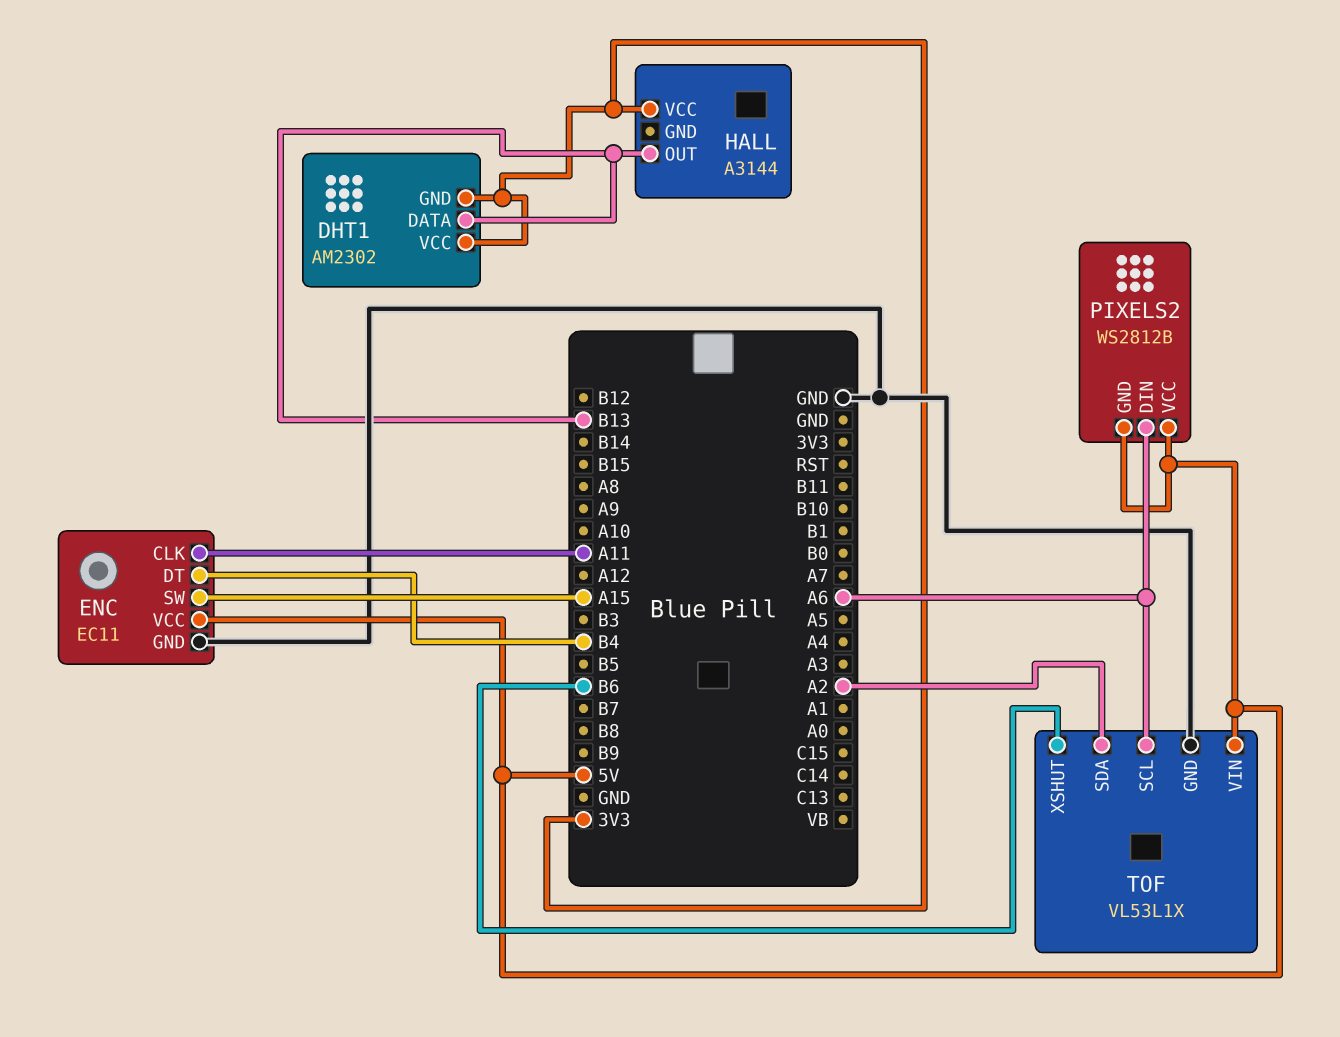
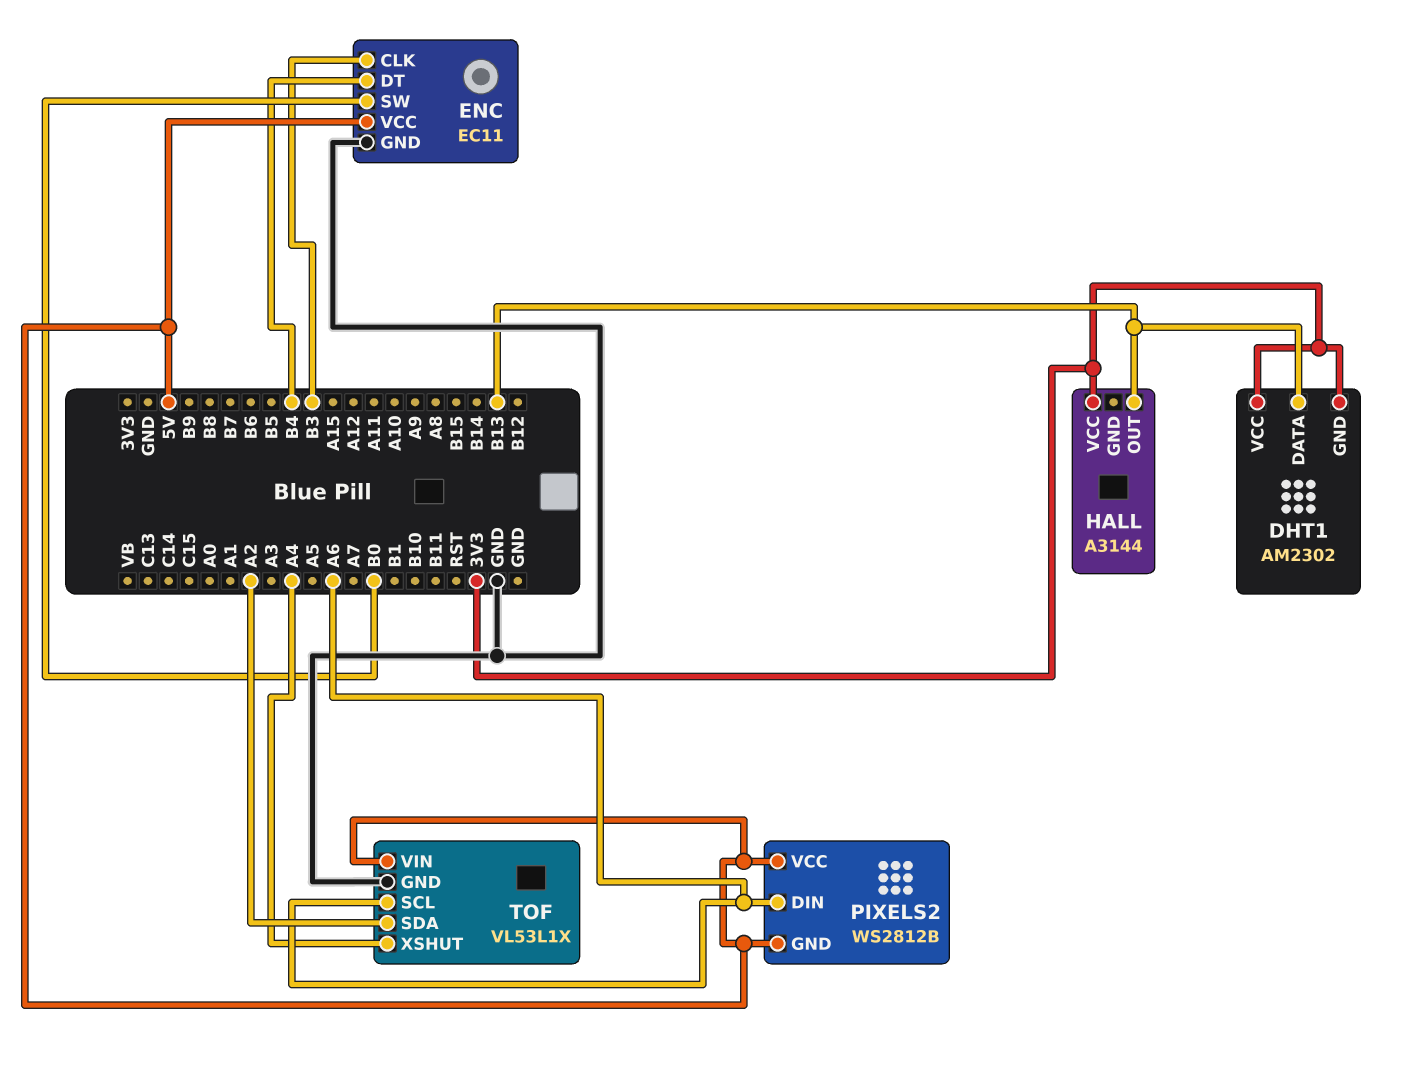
ENC pin CLK: A11 -> B3
ENC pin SW: A15 -> B0
TOF pin XSHUT: B6 -> A4

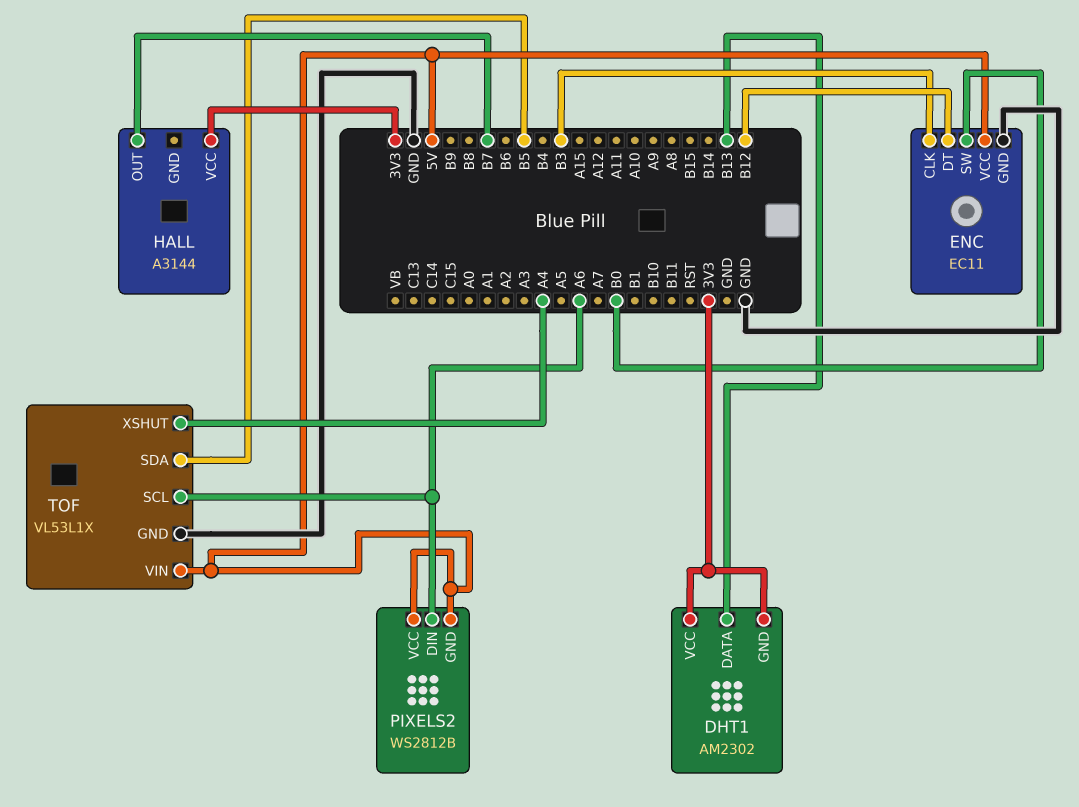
ENC pin DT: B4 -> B12
HALL pin OUT: B13 -> B7
TOF pin SDA: A2 -> B5

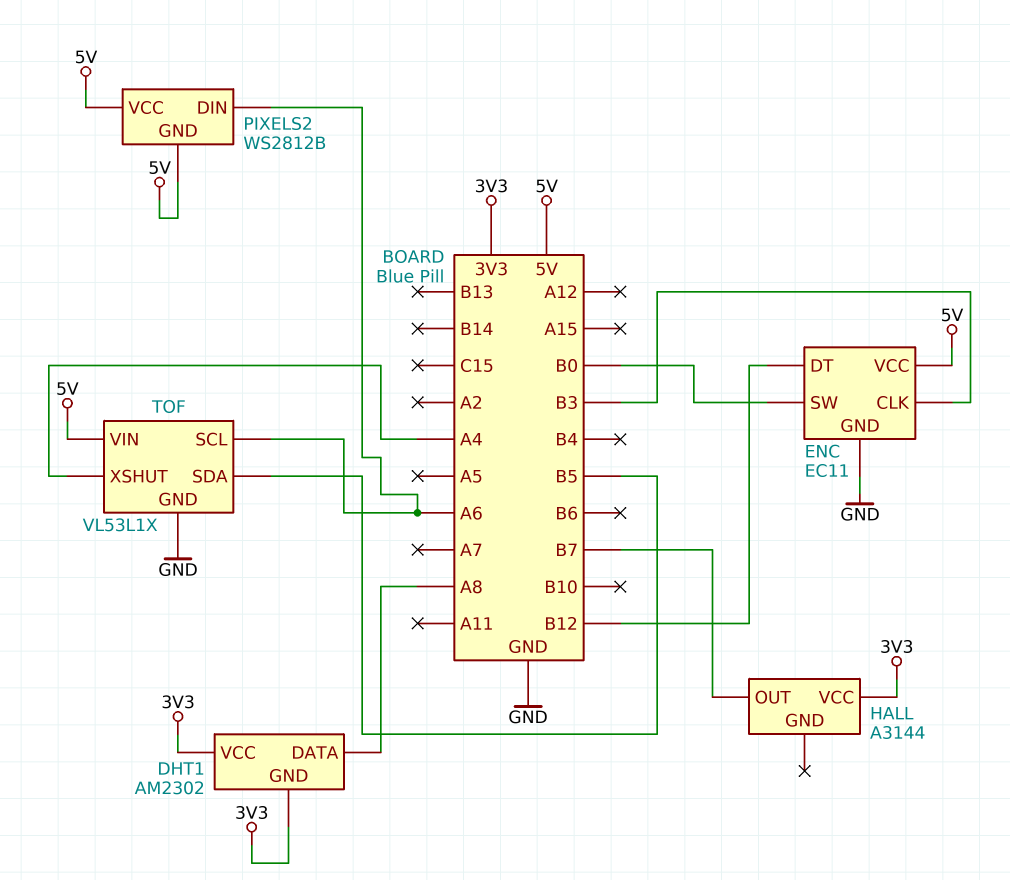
DHT1 pin DATA: B13 -> A8

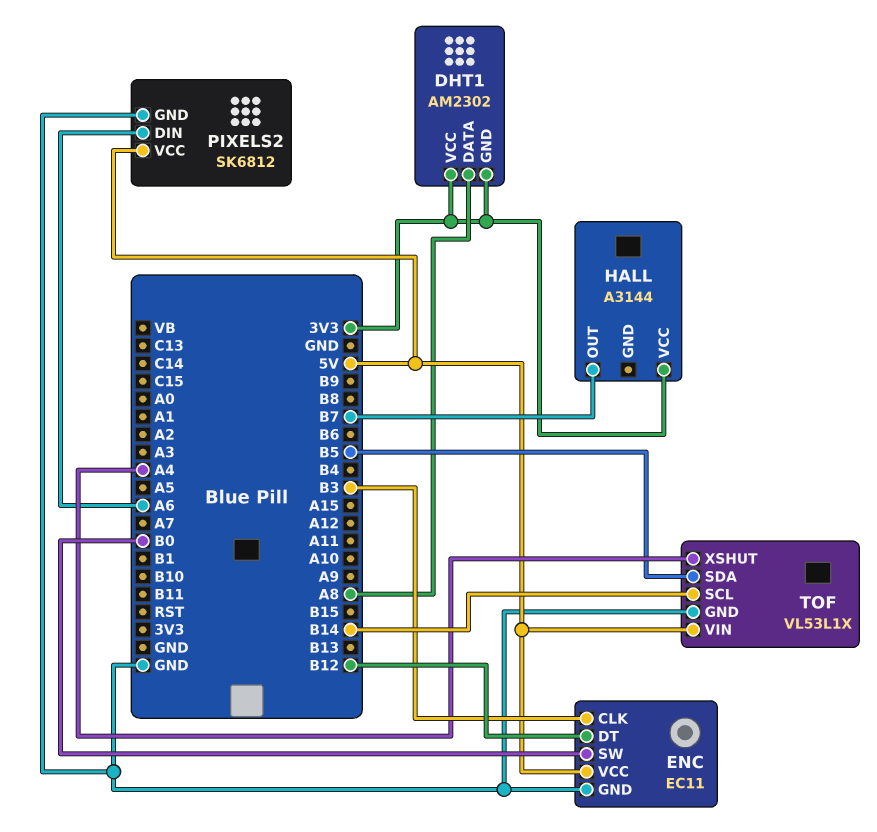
PIXELS2: WS2812B -> SK6812
PIXELS2 pin GND: 5V -> GND
TOF pin SCL: A6 -> B14

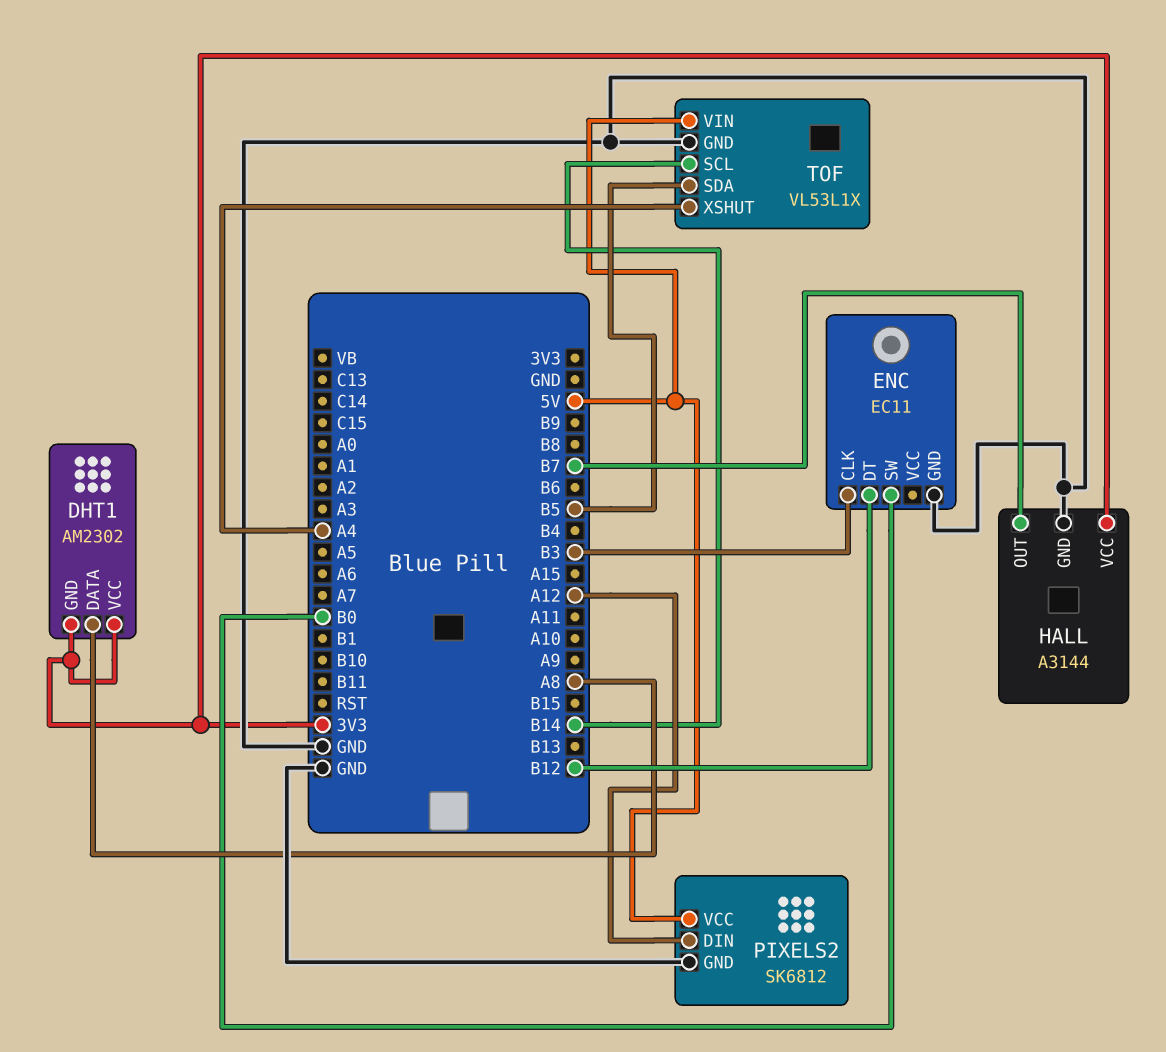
ENC pin VCC: 5V -> none
HALL pin GND: none -> GND
PIXELS2 pin DIN: A6 -> A12

